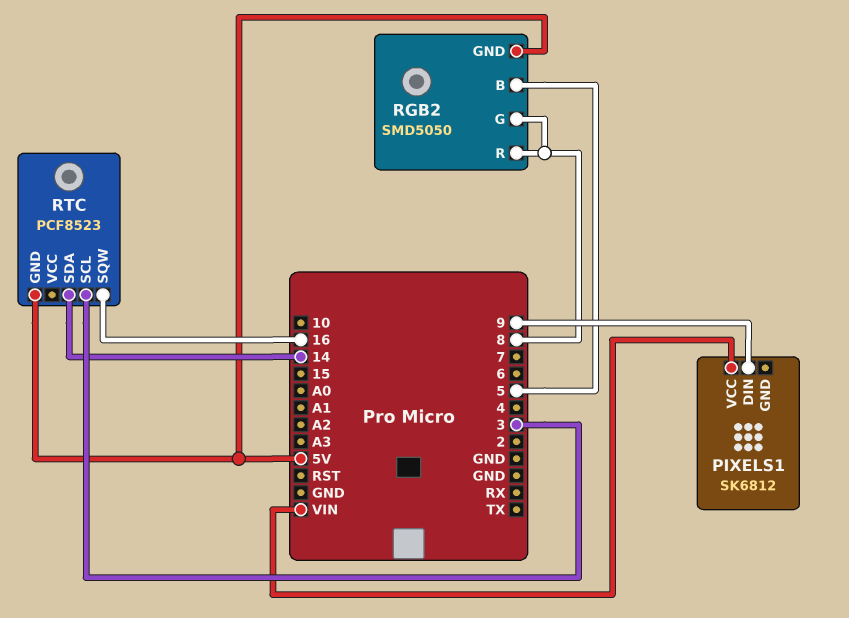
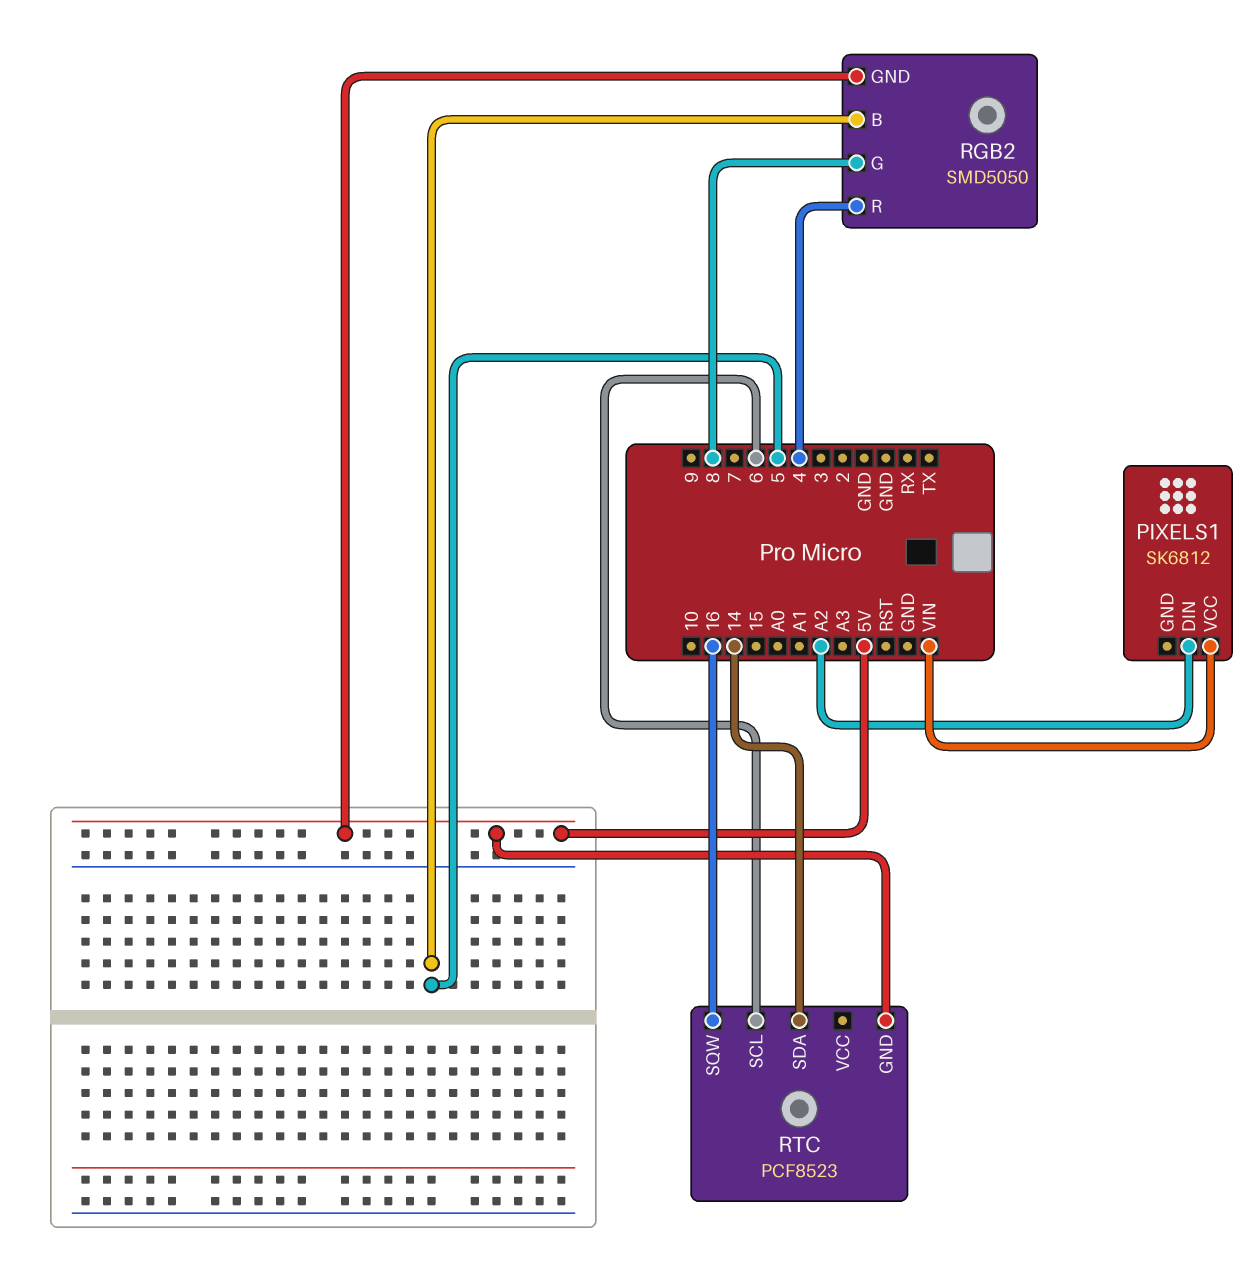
PIXELS1 pin DIN: 9 -> A2
RGB2 pin R: 8 -> 4
RTC pin SCL: 3 -> 6

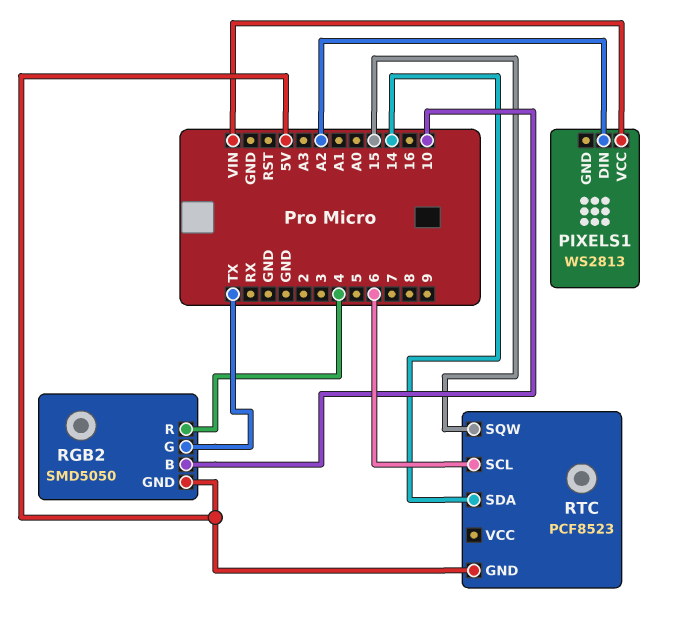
PIXELS1: SK6812 -> WS2813
RGB2 pin B: 5 -> 10
RGB2 pin G: 8 -> TX
RTC pin SQW: 16 -> 15

